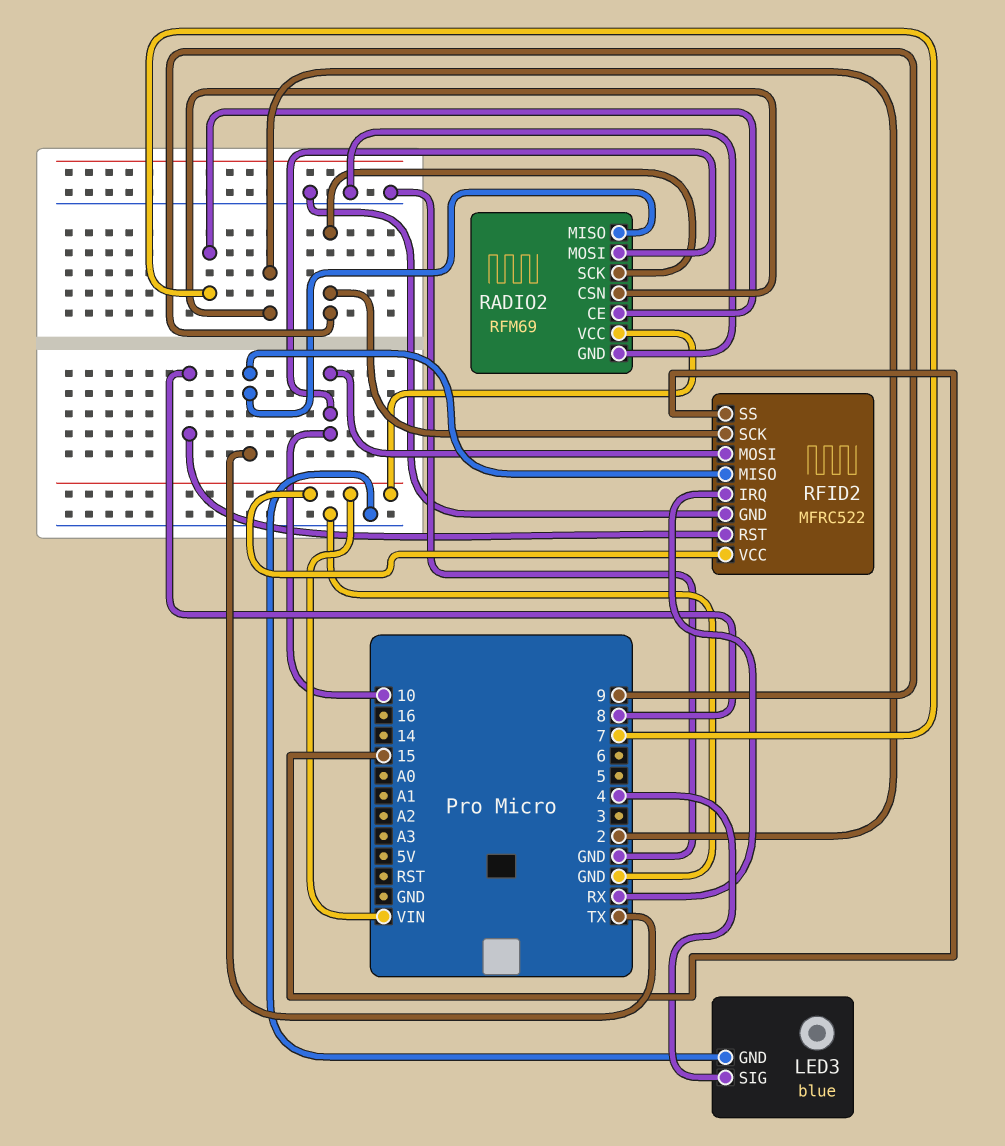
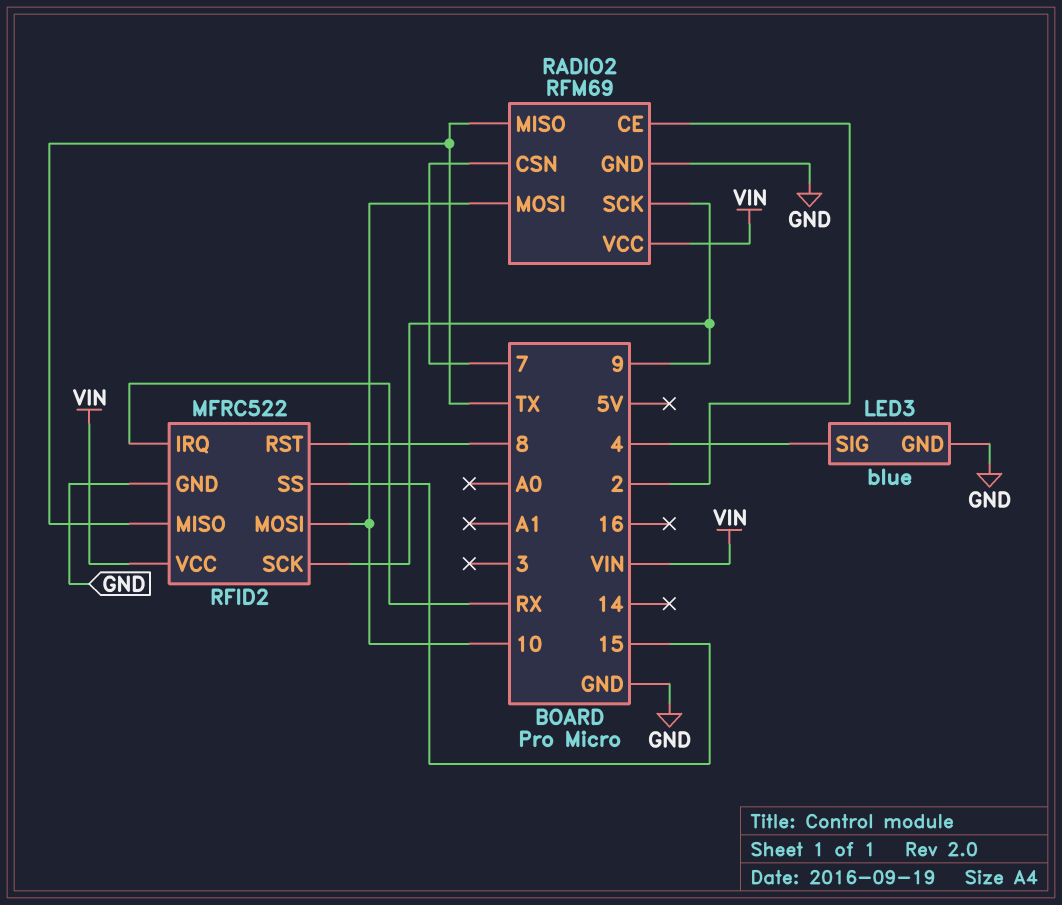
RADIO2 pin CE: 7 -> 2
RADIO2 pin CSN: 2 -> 7

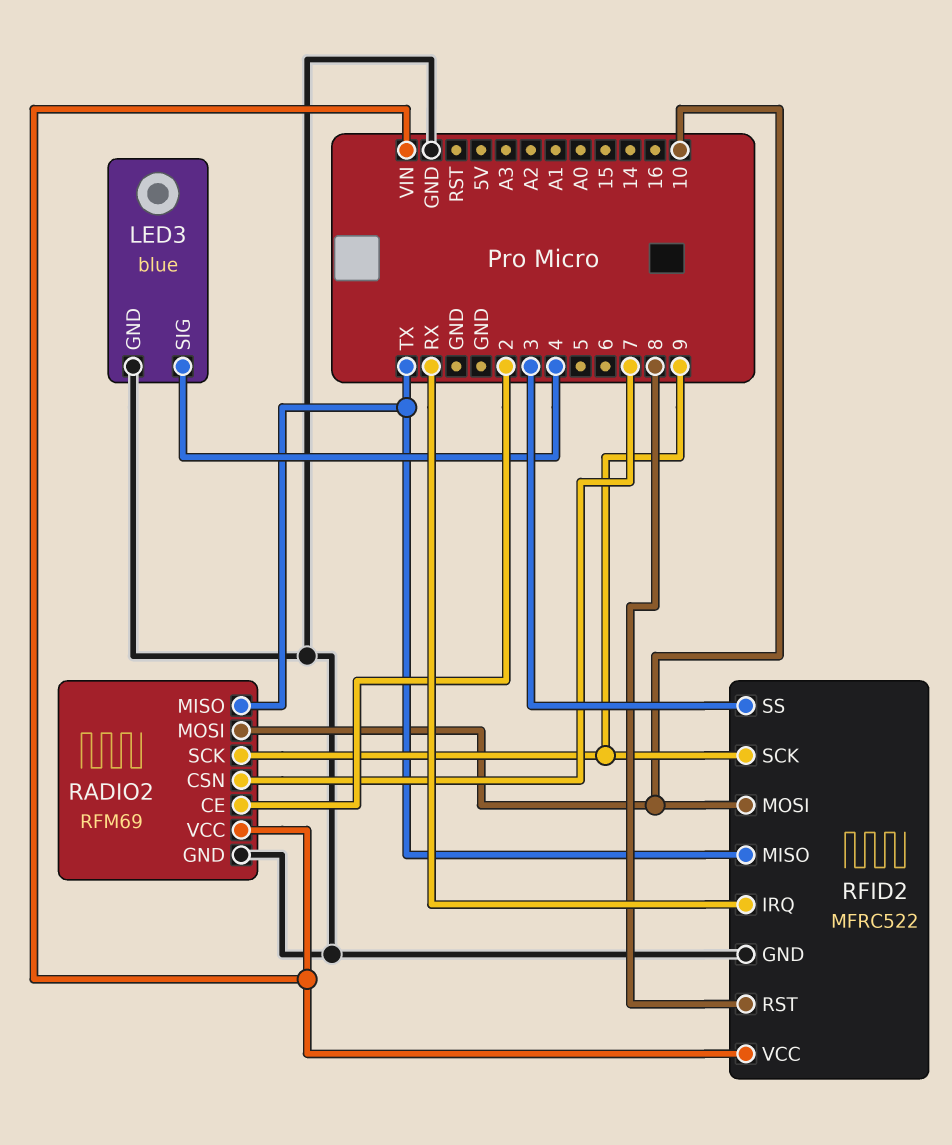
RFID2 pin SS: 15 -> 3

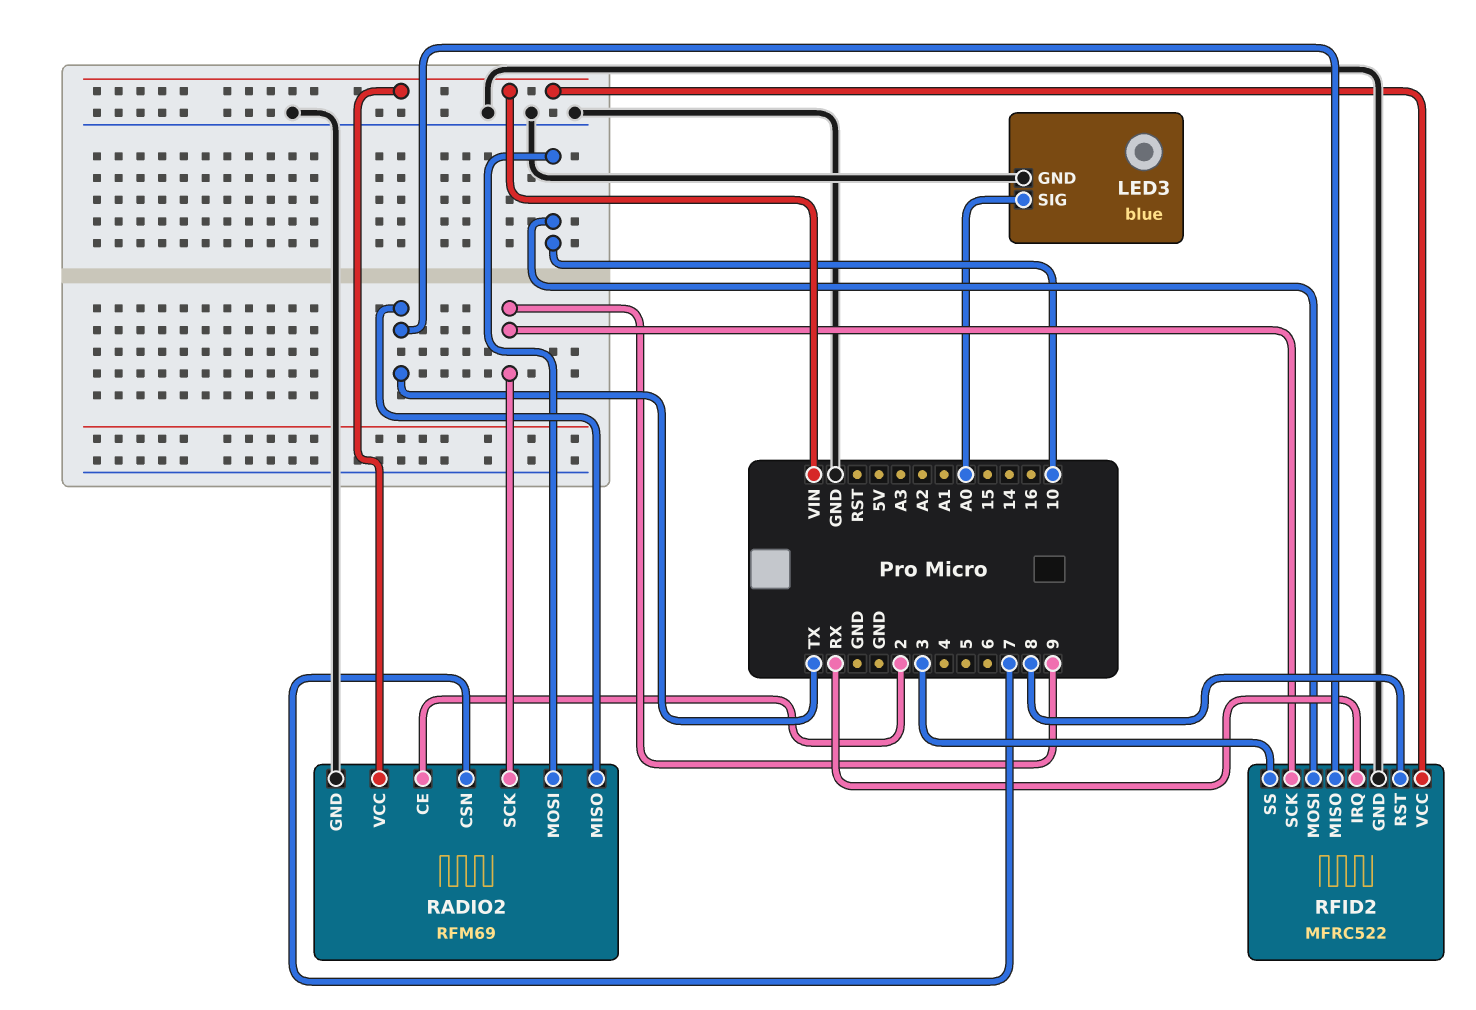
LED3 pin SIG: 4 -> A0

